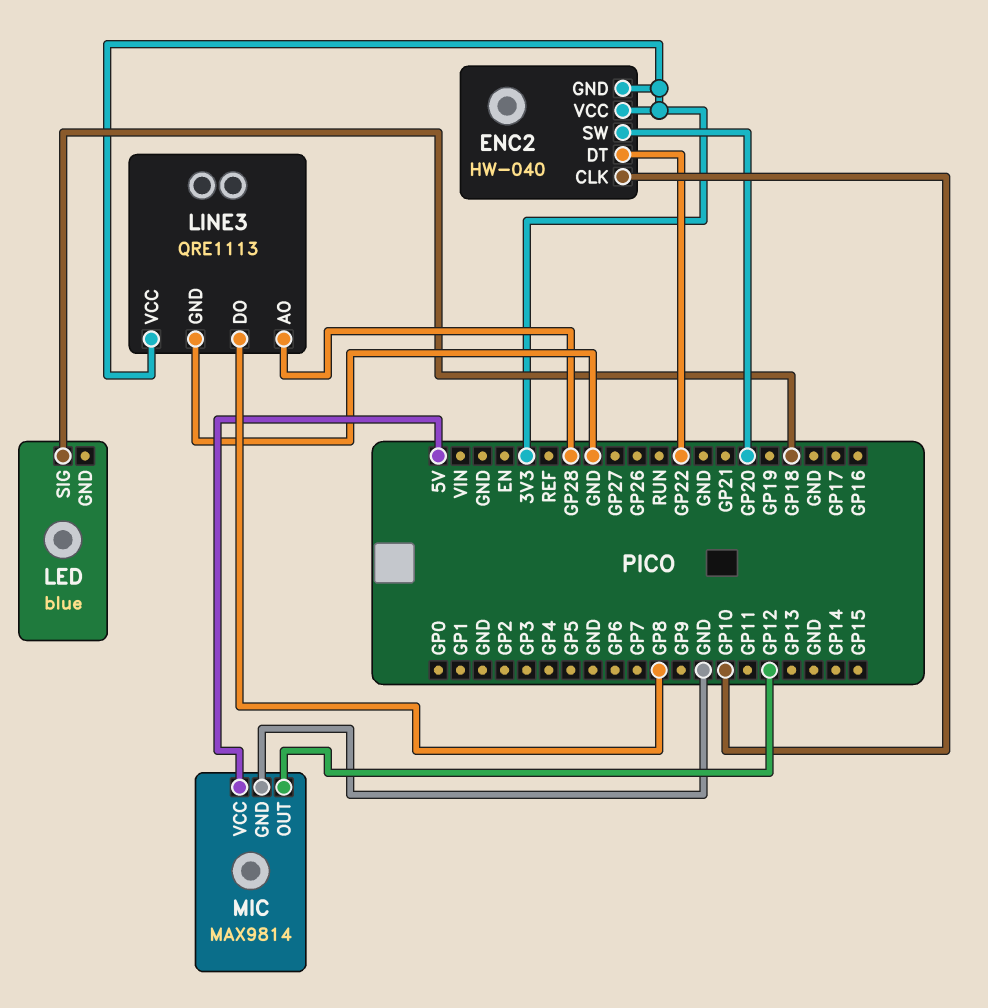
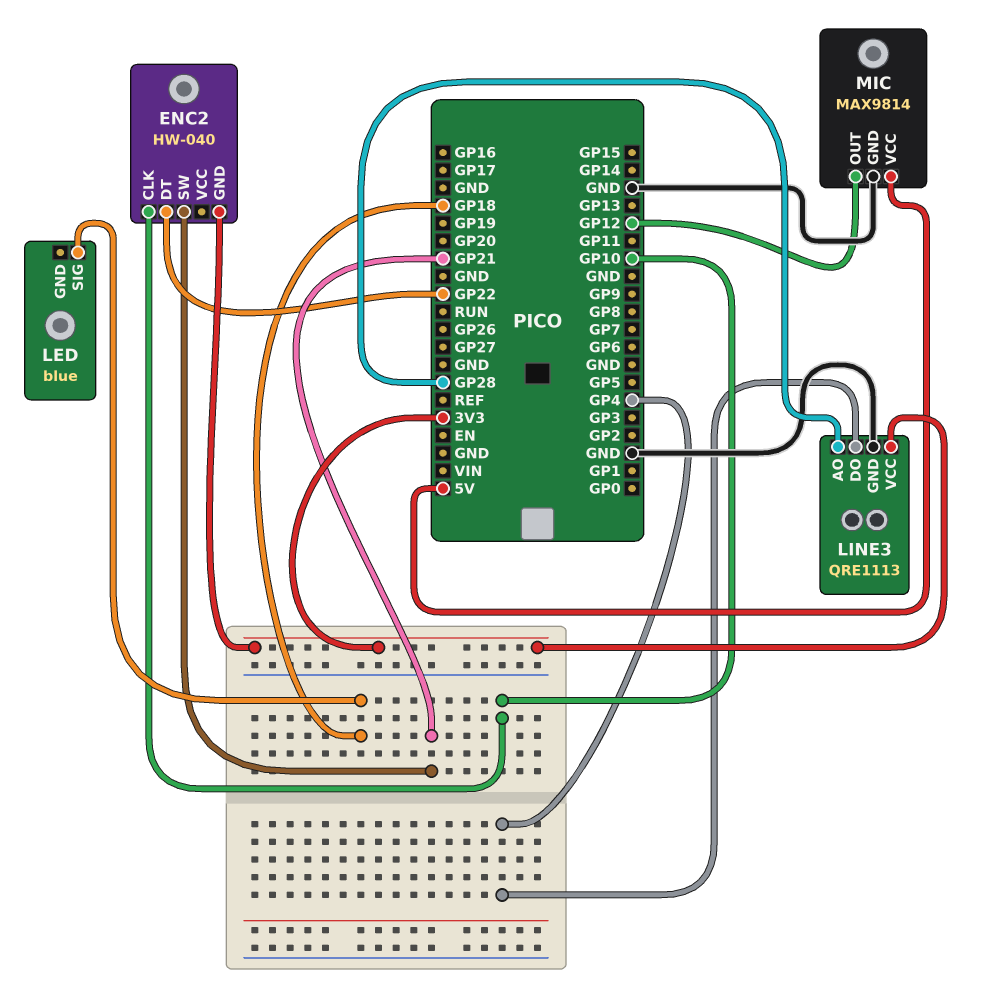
ENC2 pin SW: GP20 -> GP21
ENC2 pin VCC: 3V3 -> none
LINE3 pin DO: GP8 -> GP4

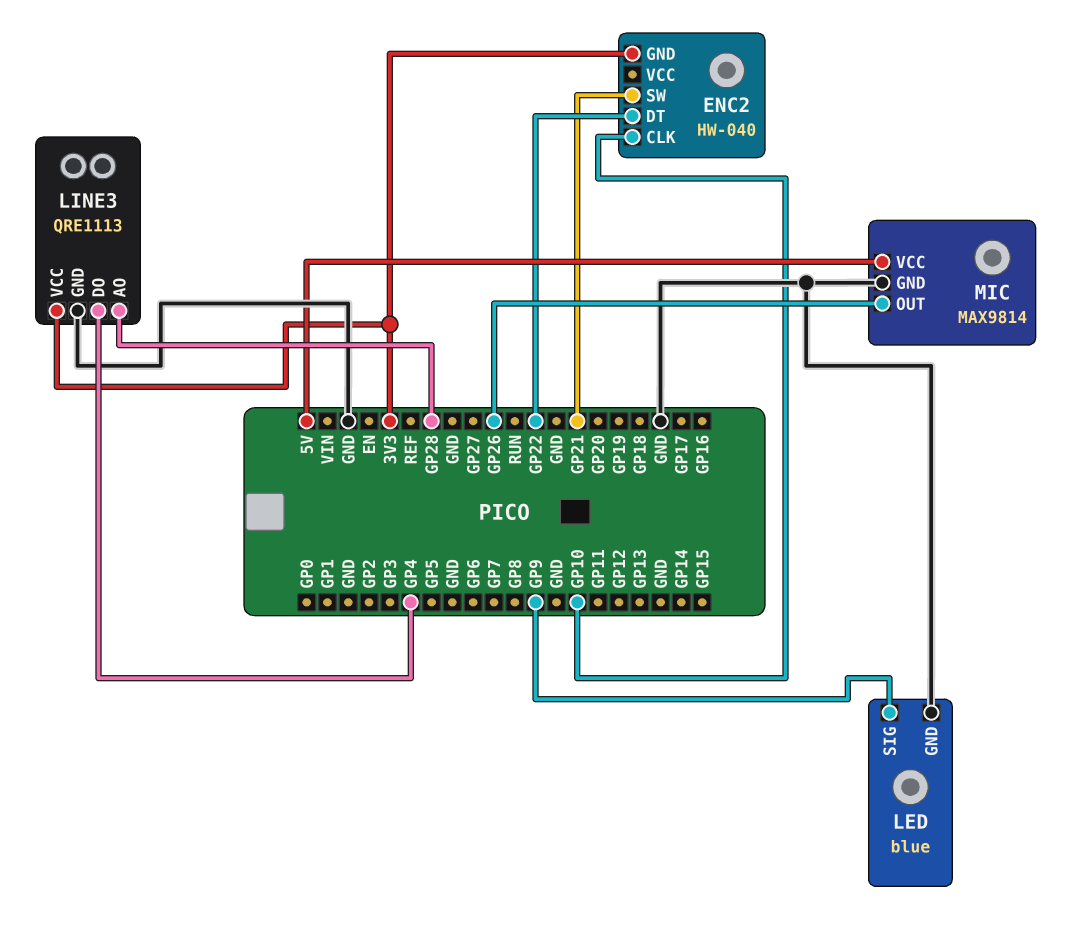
LED pin GND: none -> GND
LED pin SIG: GP18 -> GP9
MIC pin OUT: GP12 -> GP26

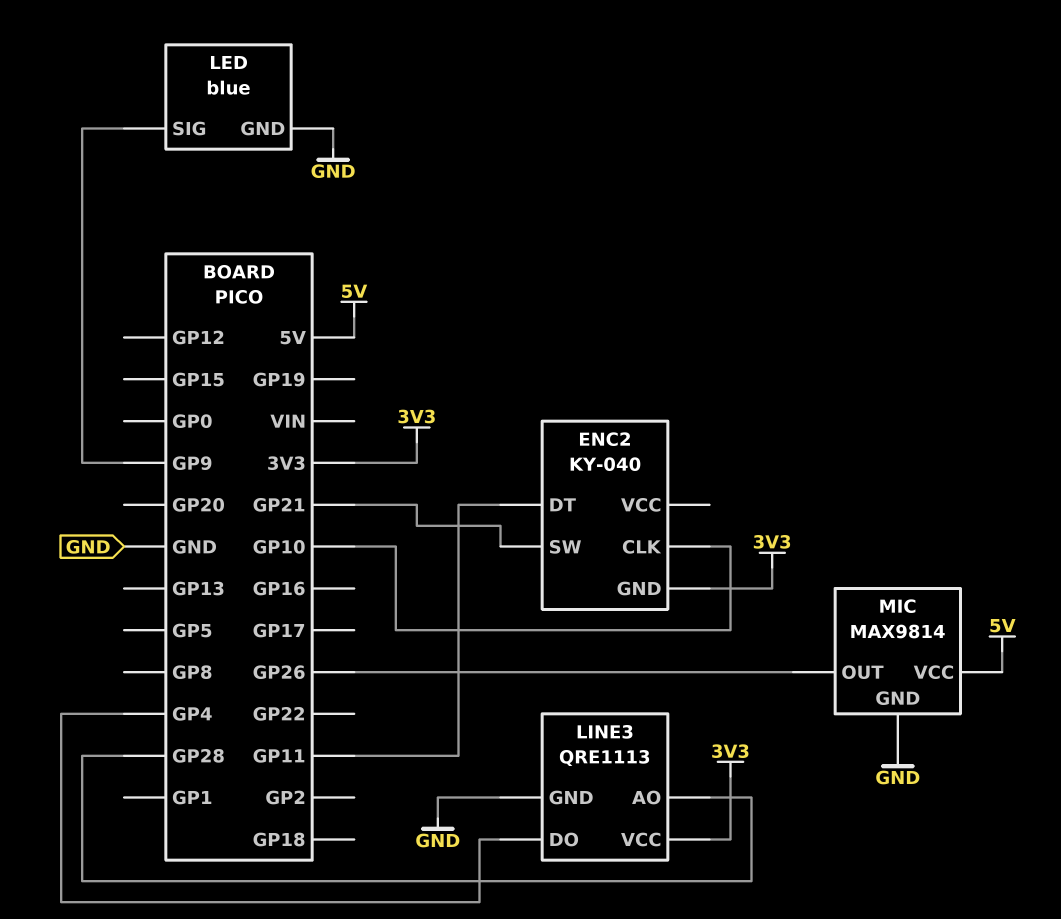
ENC2: HW-040 -> KY-040
ENC2 pin DT: GP22 -> GP11

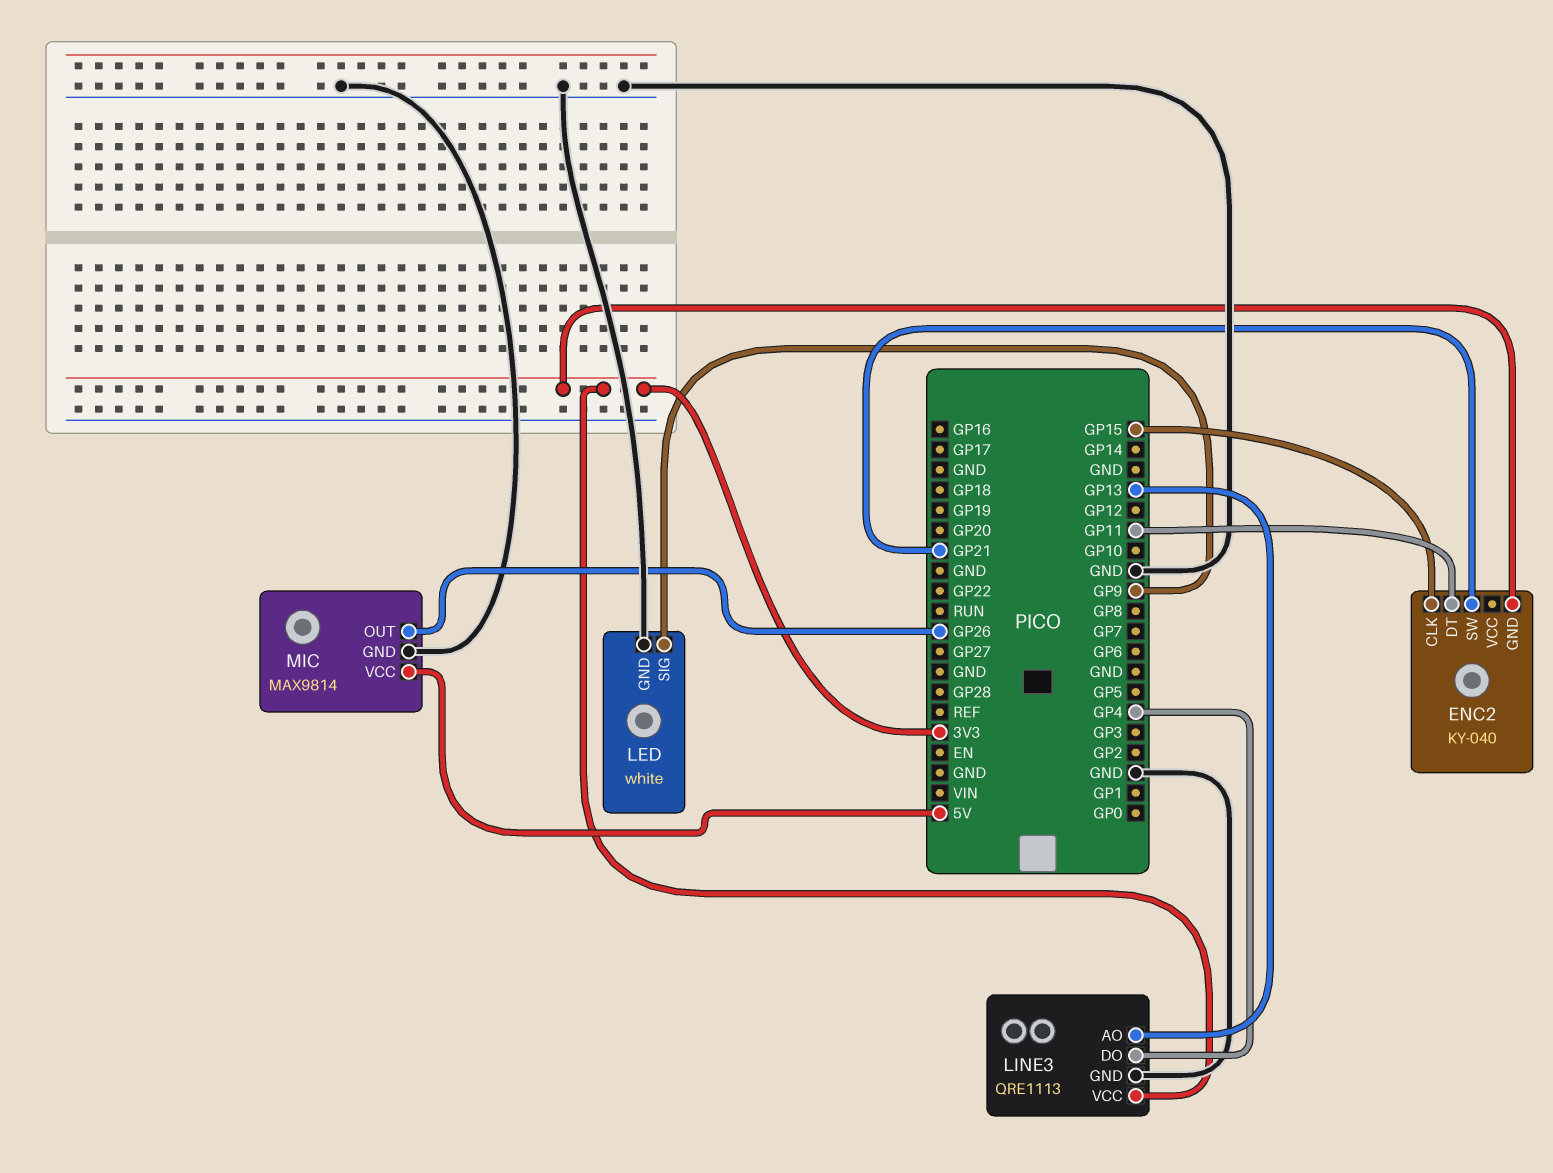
ENC2 pin CLK: GP10 -> GP15
LED: blue -> white
LINE3 pin AO: GP28 -> GP13

